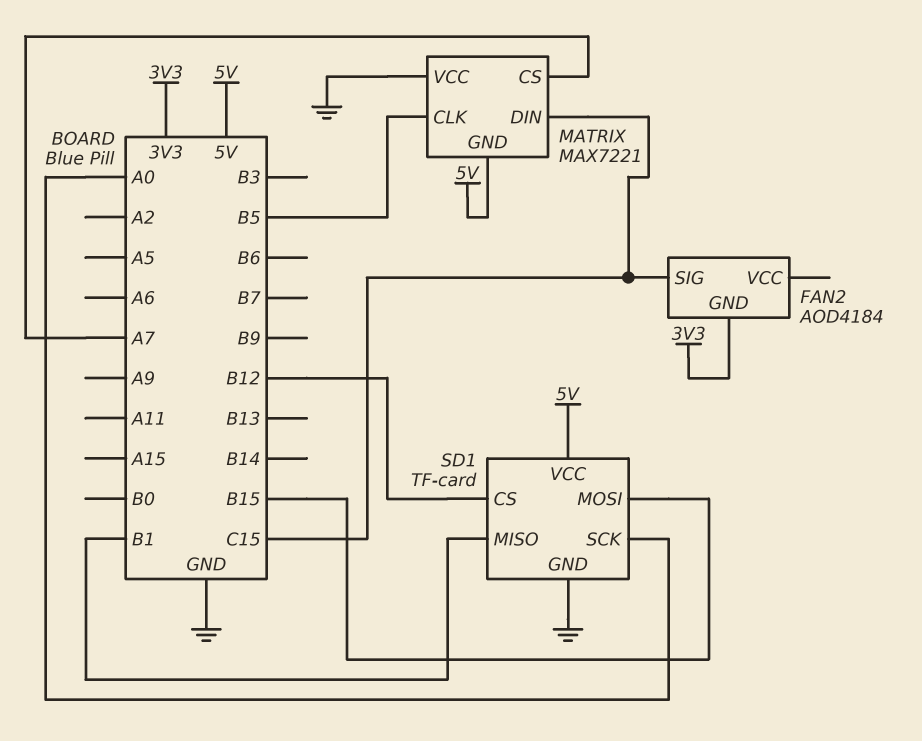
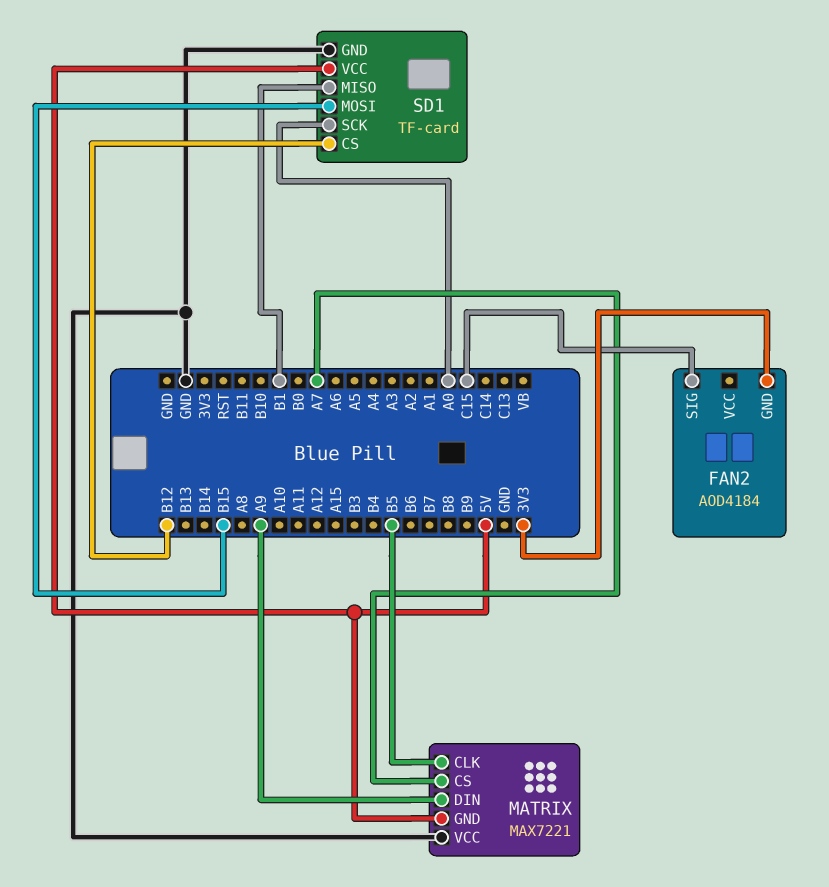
MATRIX pin DIN: C15 -> A9

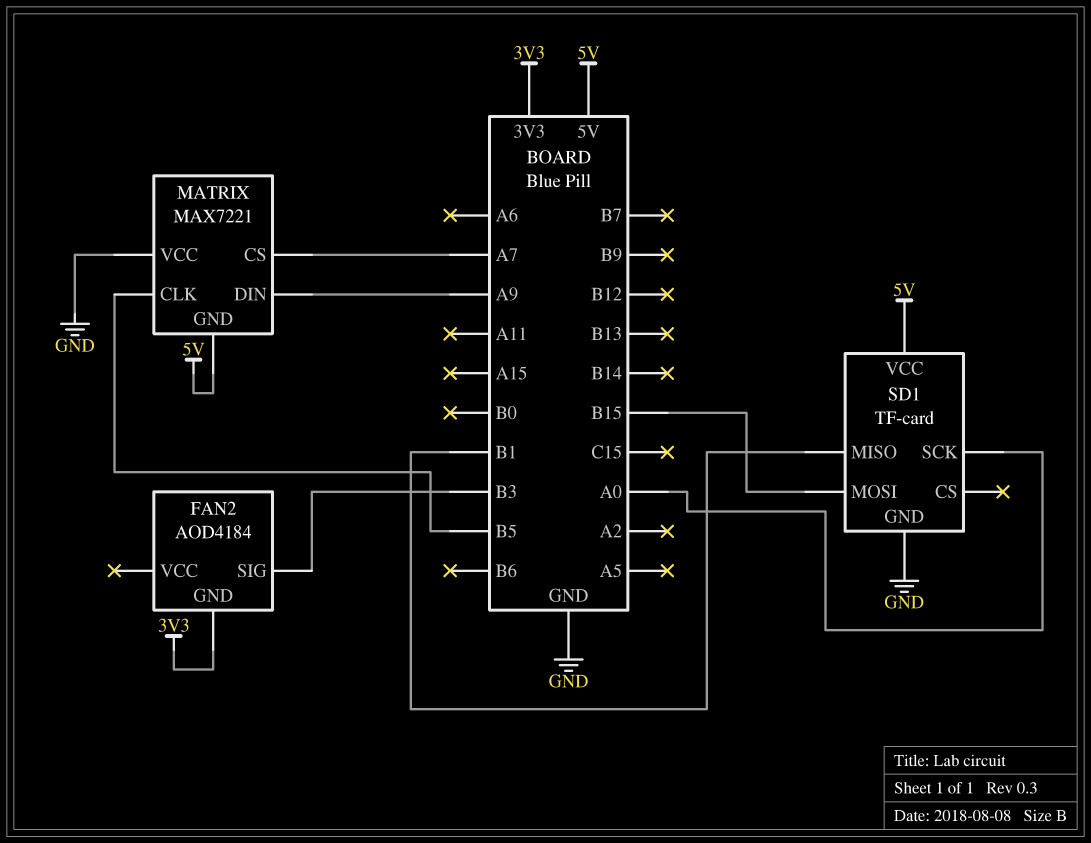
FAN2 pin SIG: C15 -> B3
SD1 pin CS: B12 -> none

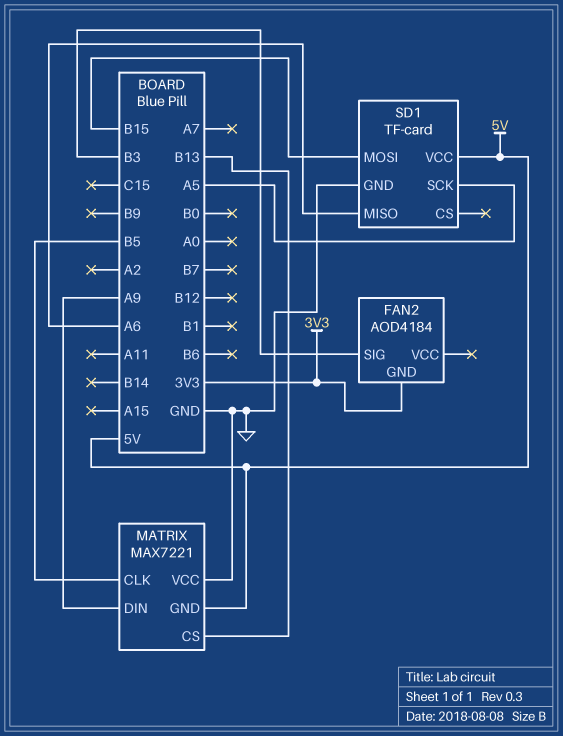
MATRIX pin CS: A7 -> B13
SD1 pin MISO: B1 -> A6
SD1 pin SCK: A0 -> A5

